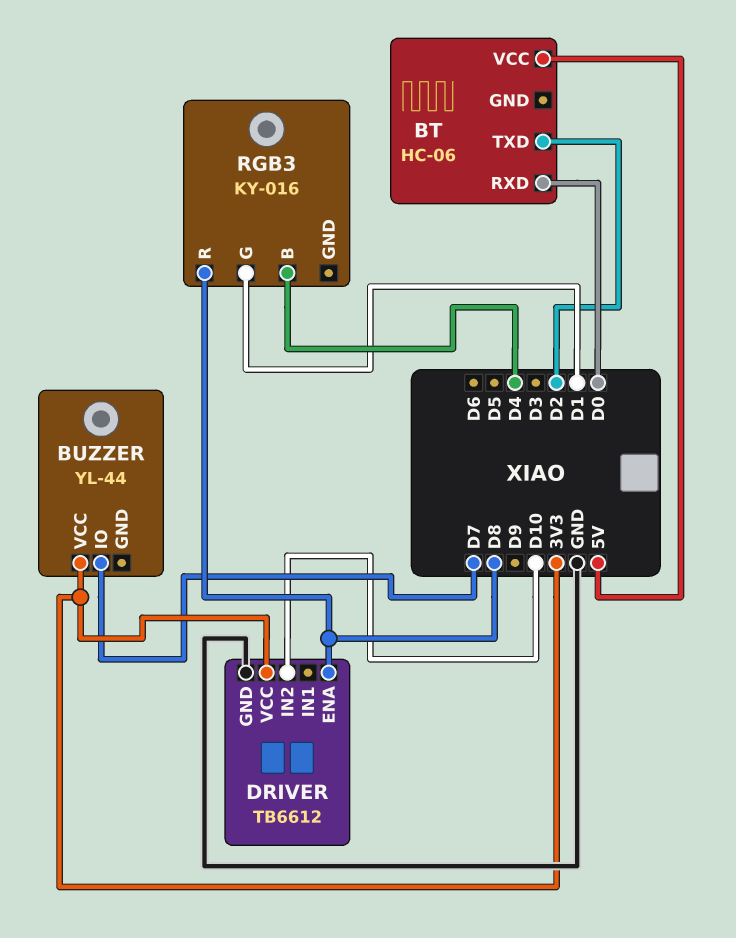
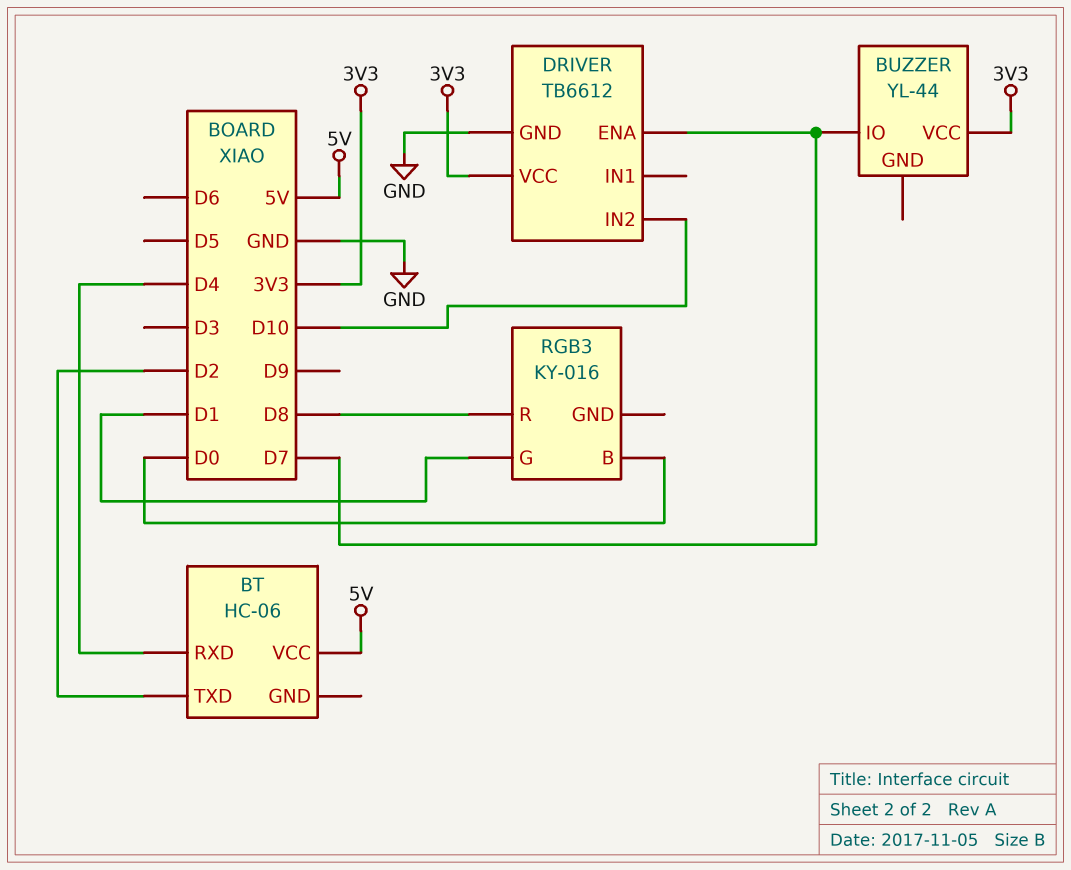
BT pin RXD: D0 -> D4
DRIVER pin ENA: D8 -> D7
RGB3 pin B: D4 -> D0

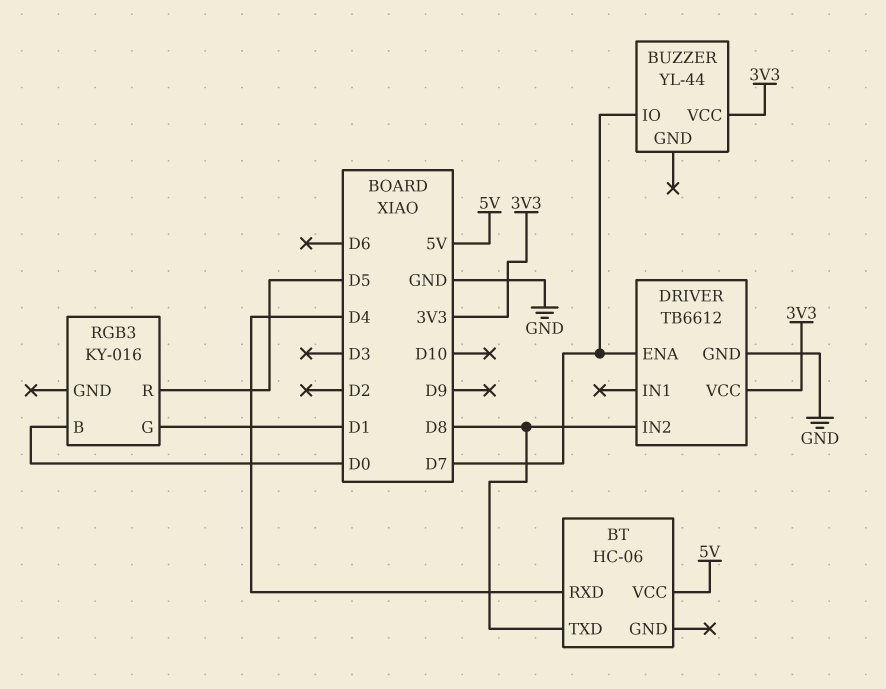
BT pin TXD: D2 -> D8
DRIVER pin IN2: D10 -> D8
RGB3 pin R: D8 -> D5

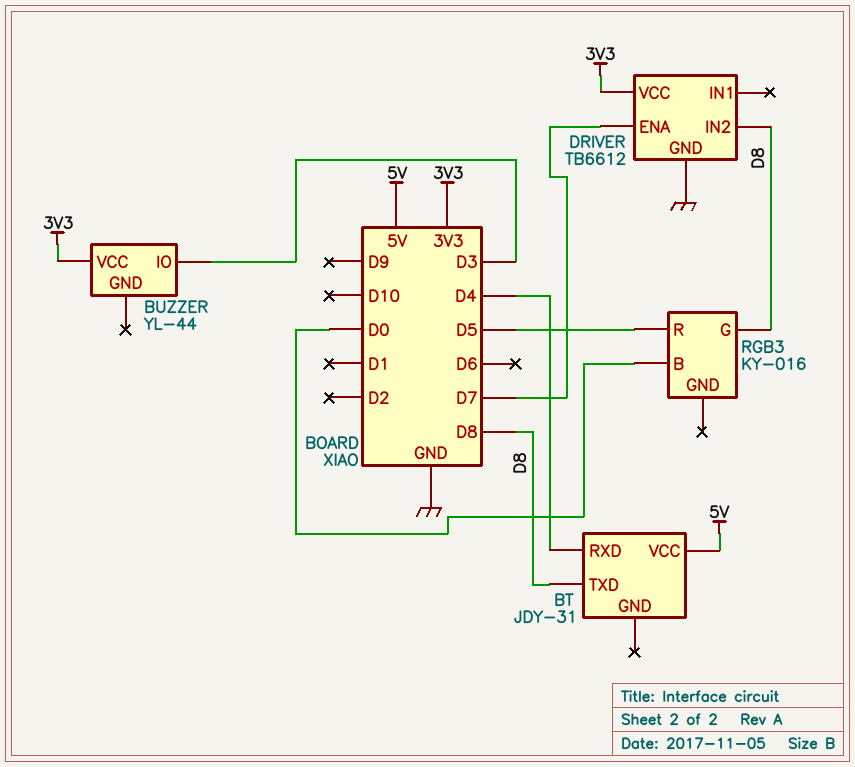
BT: HC-06 -> JDY-31
BUZZER pin IO: D7 -> D3
RGB3 pin G: D1 -> D8

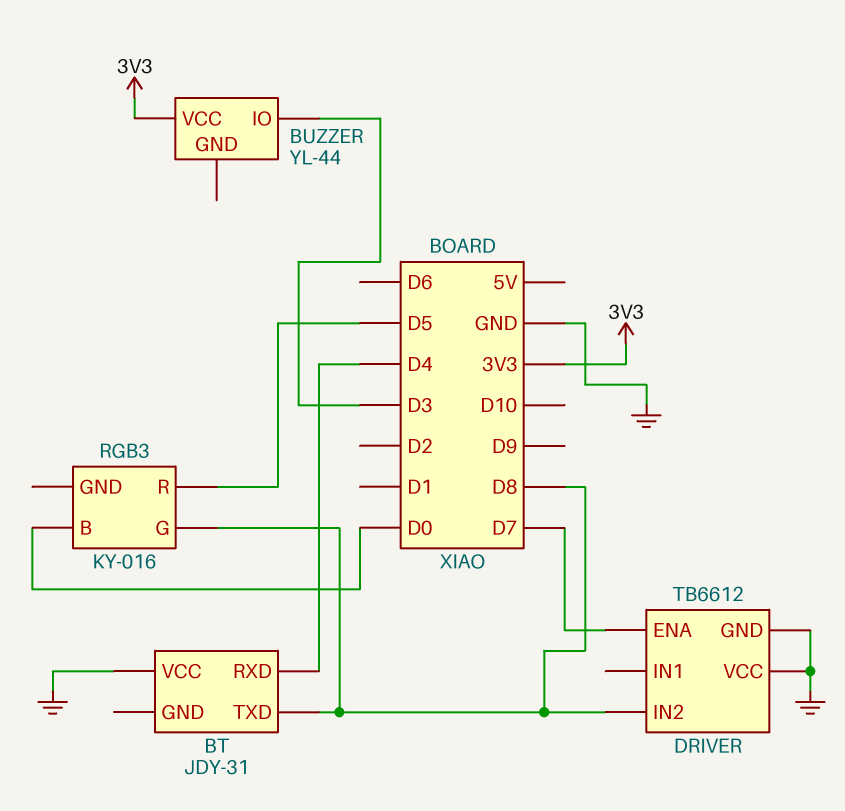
BT pin VCC: 5V -> GND
DRIVER pin VCC: 3V3 -> GND

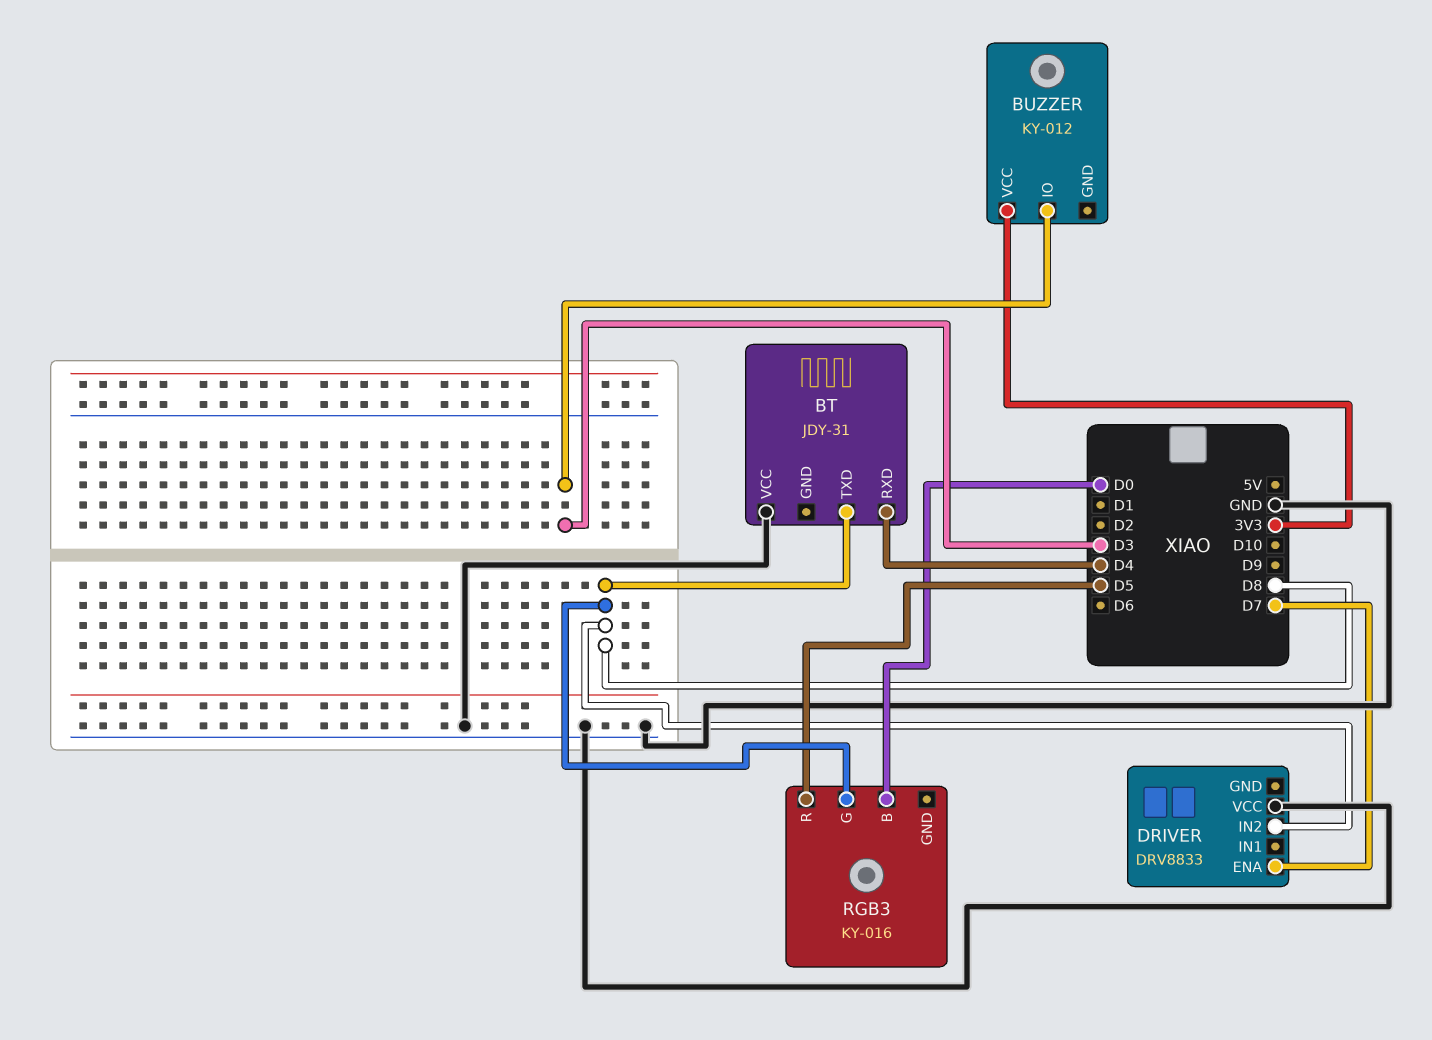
BUZZER: YL-44 -> KY-012
DRIVER: TB6612 -> DRV8833
DRIVER pin GND: GND -> none

